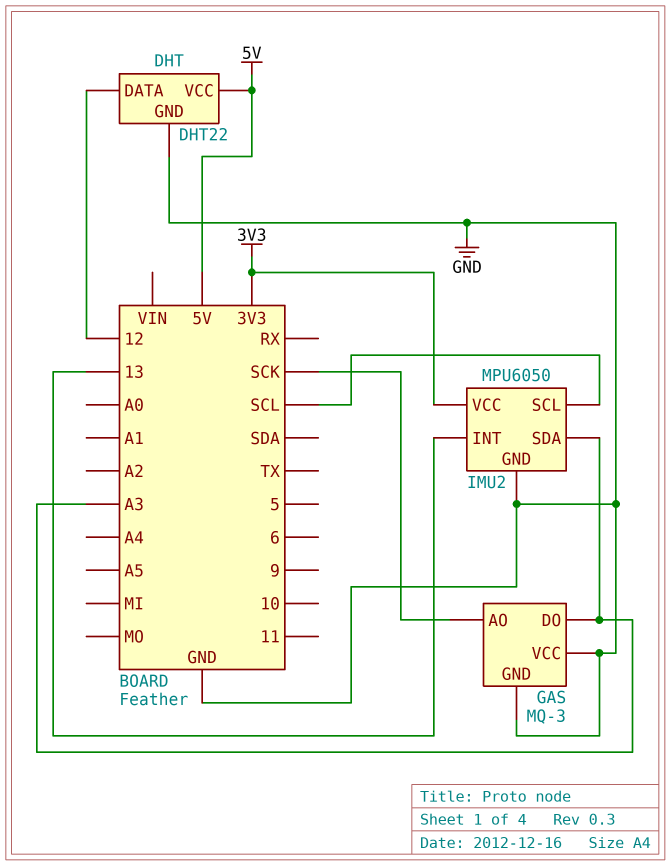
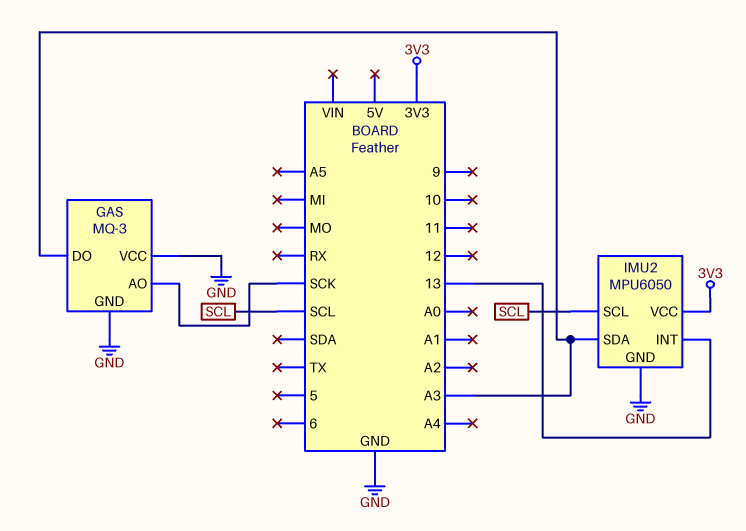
DHT: DHT22 -> none
DHT pin DATA: 12 -> none
DHT pin GND: GND -> none
DHT pin VCC: 5V -> none

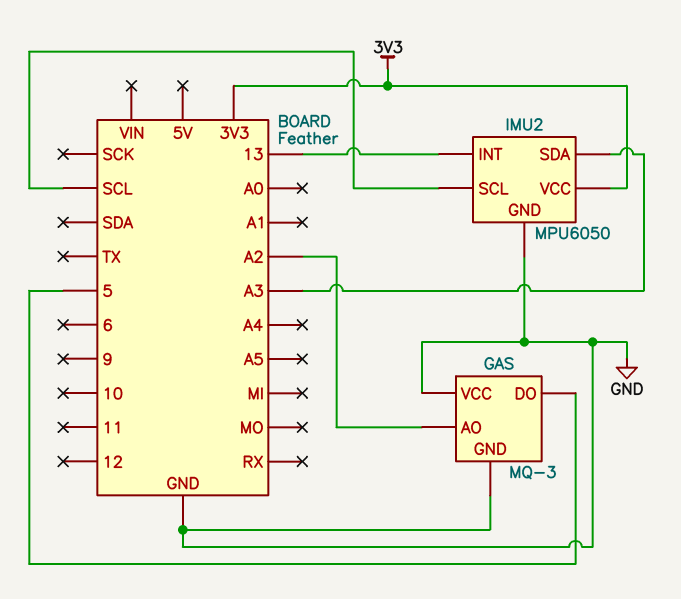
GAS pin AO: SCK -> A2
GAS pin DO: A3 -> 5

